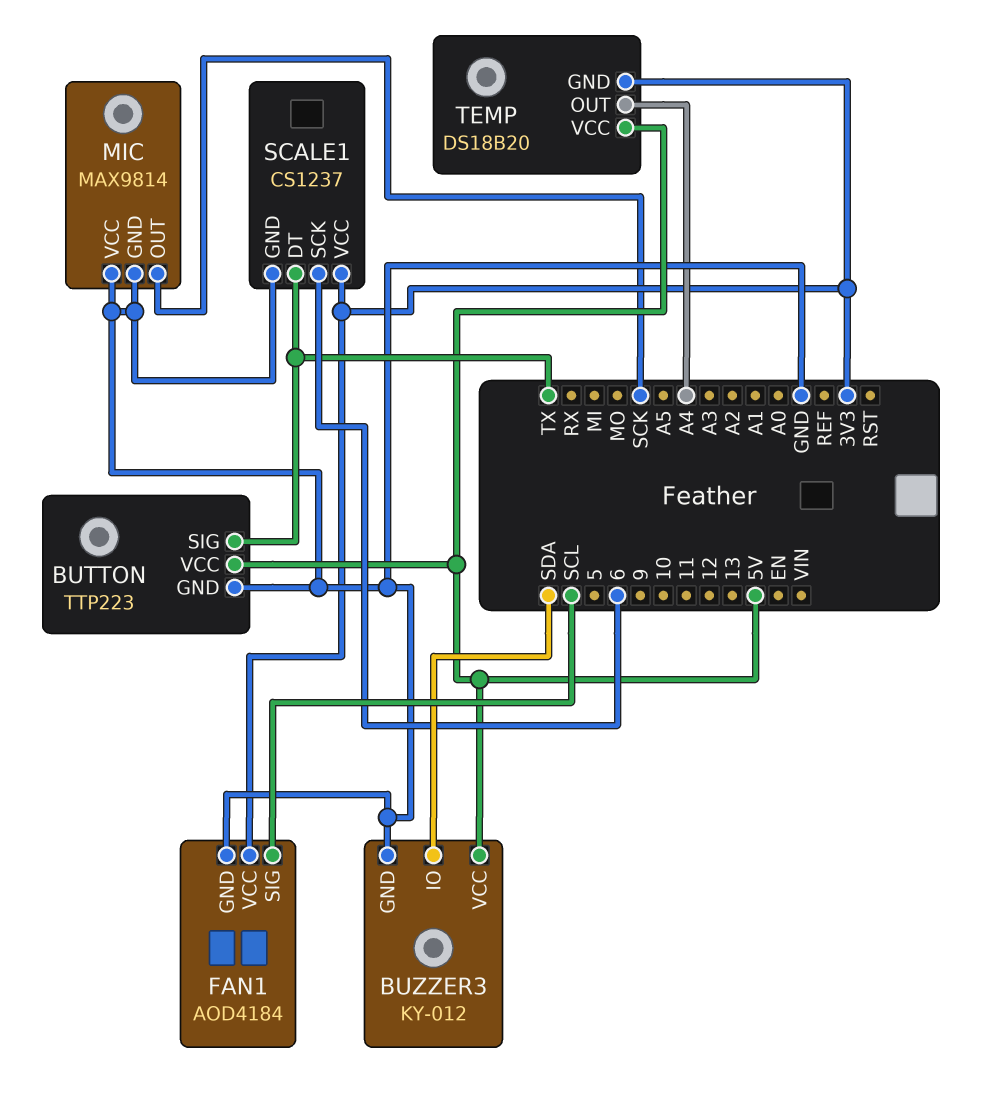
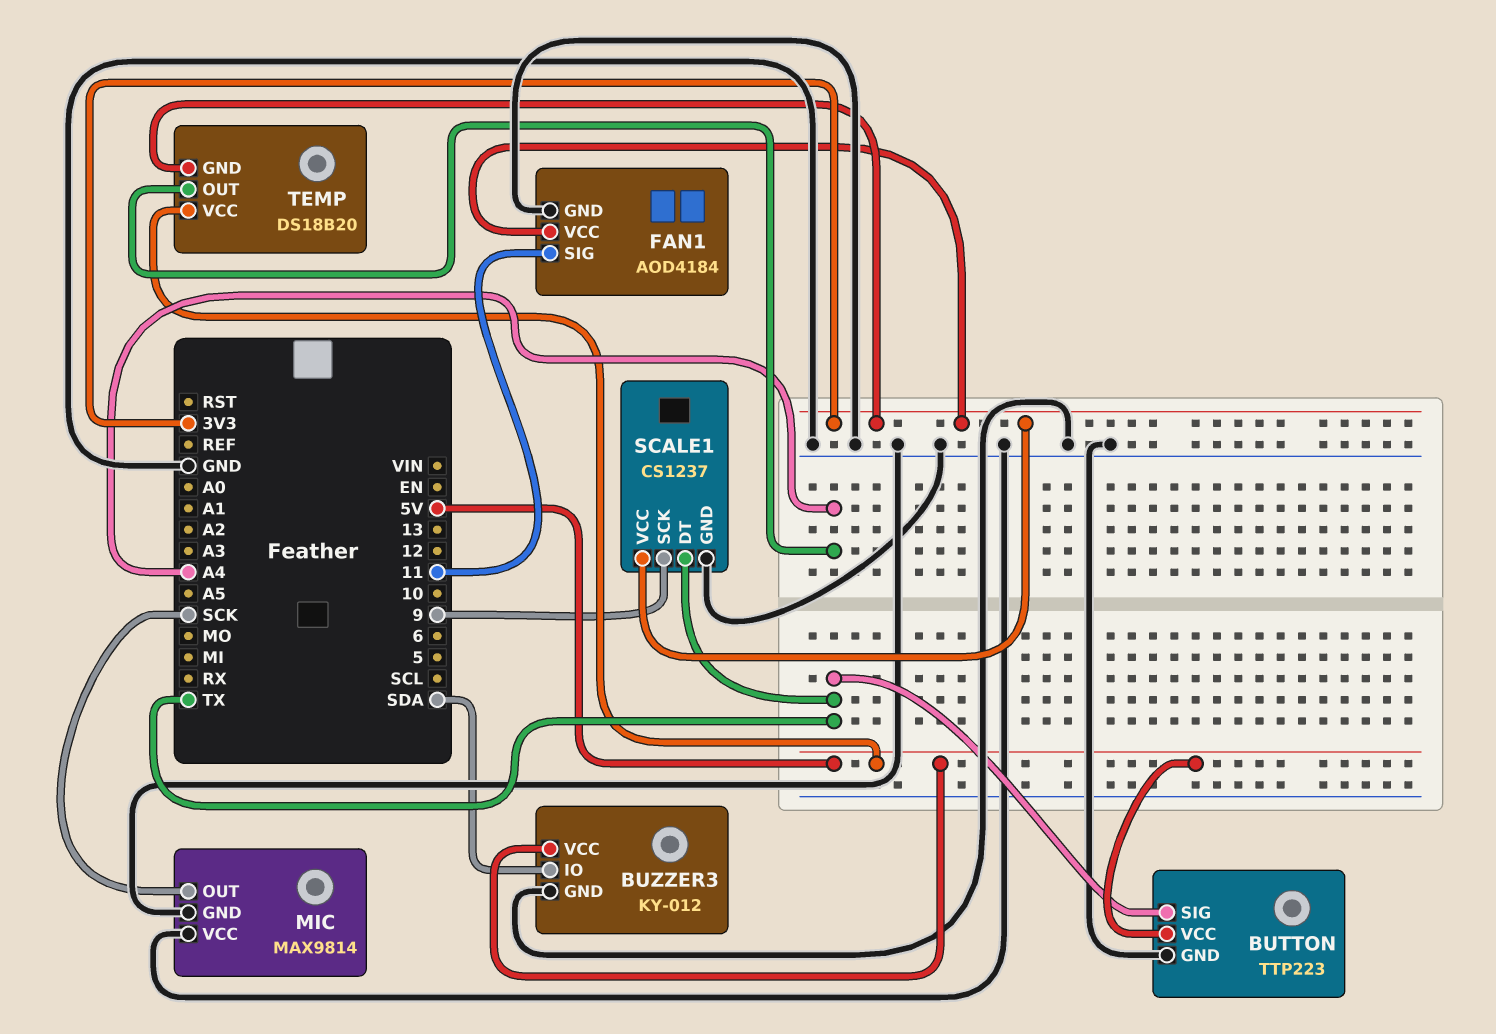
FAN1 pin SIG: SCL -> 11
SCALE1 pin SCK: 6 -> 9

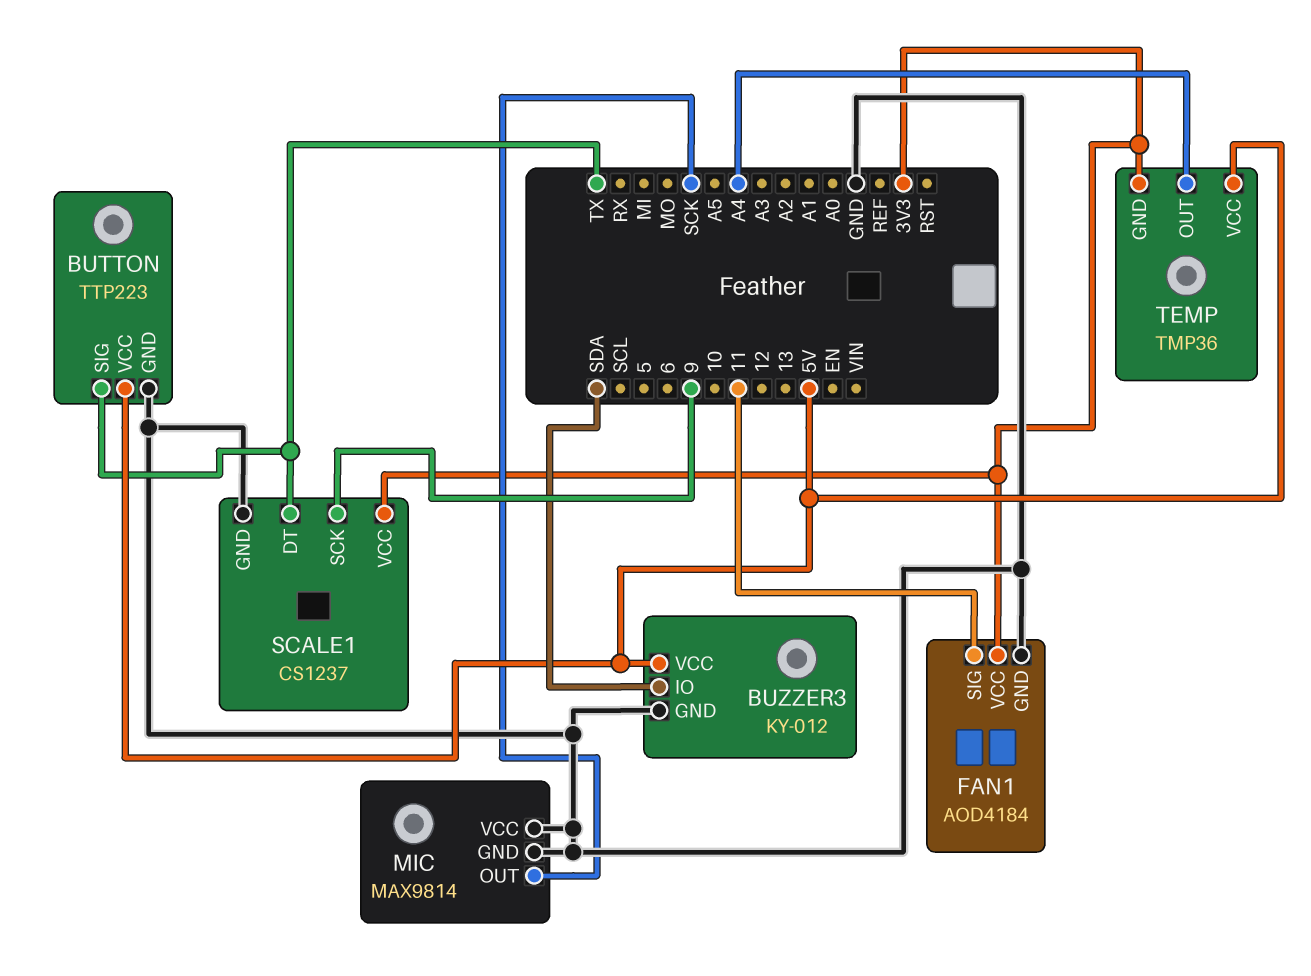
TEMP: DS18B20 -> TMP36

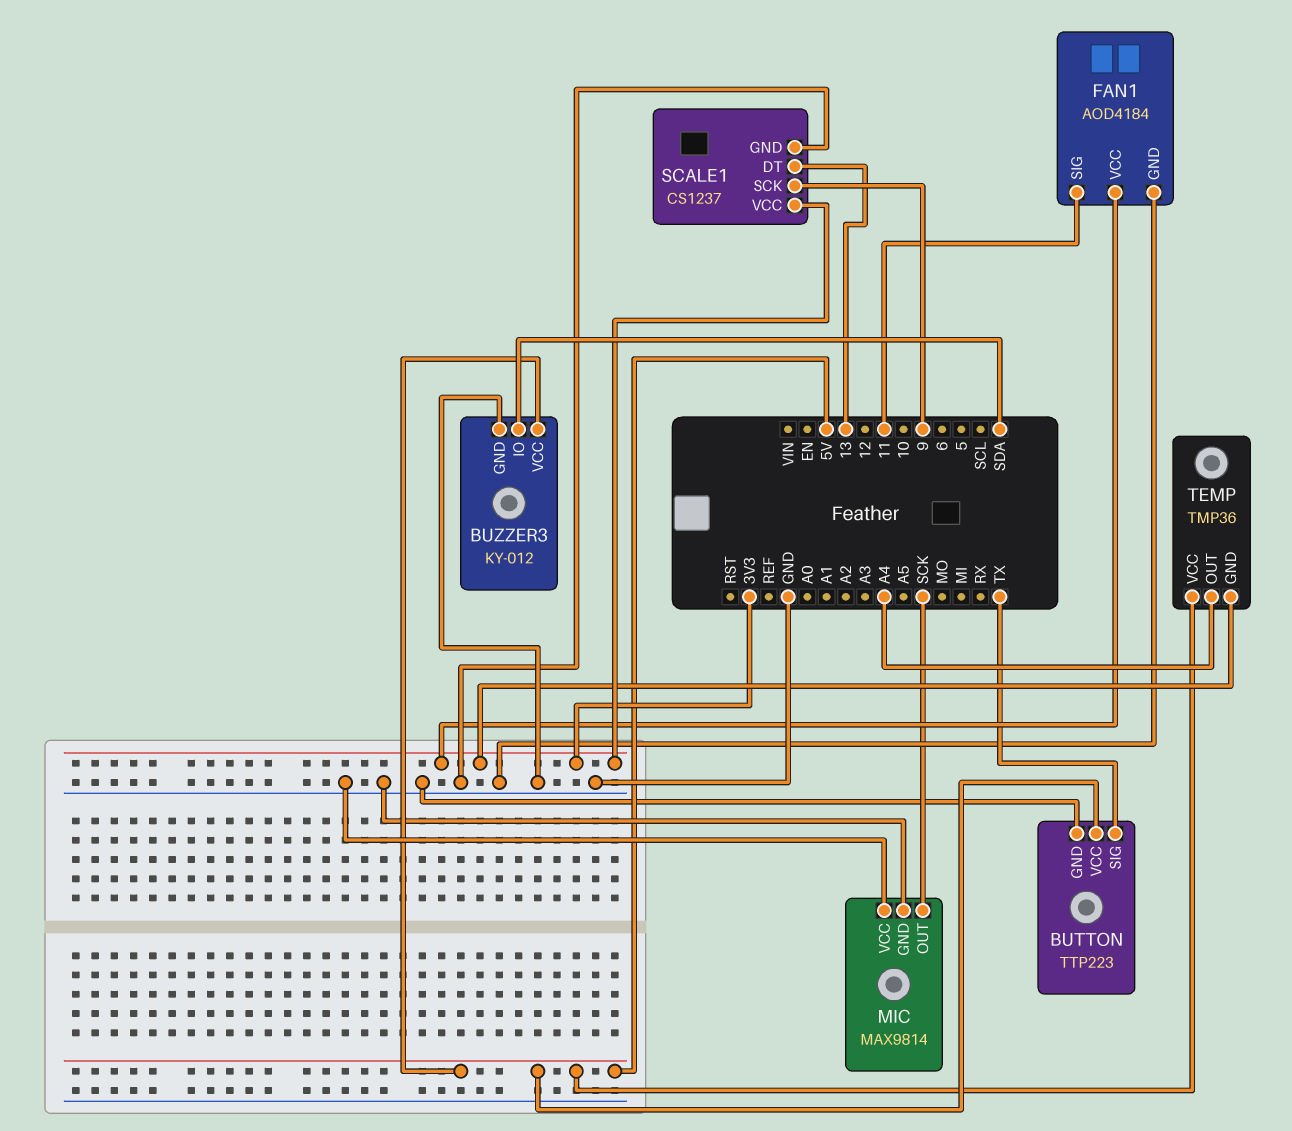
SCALE1 pin DT: TX -> 13

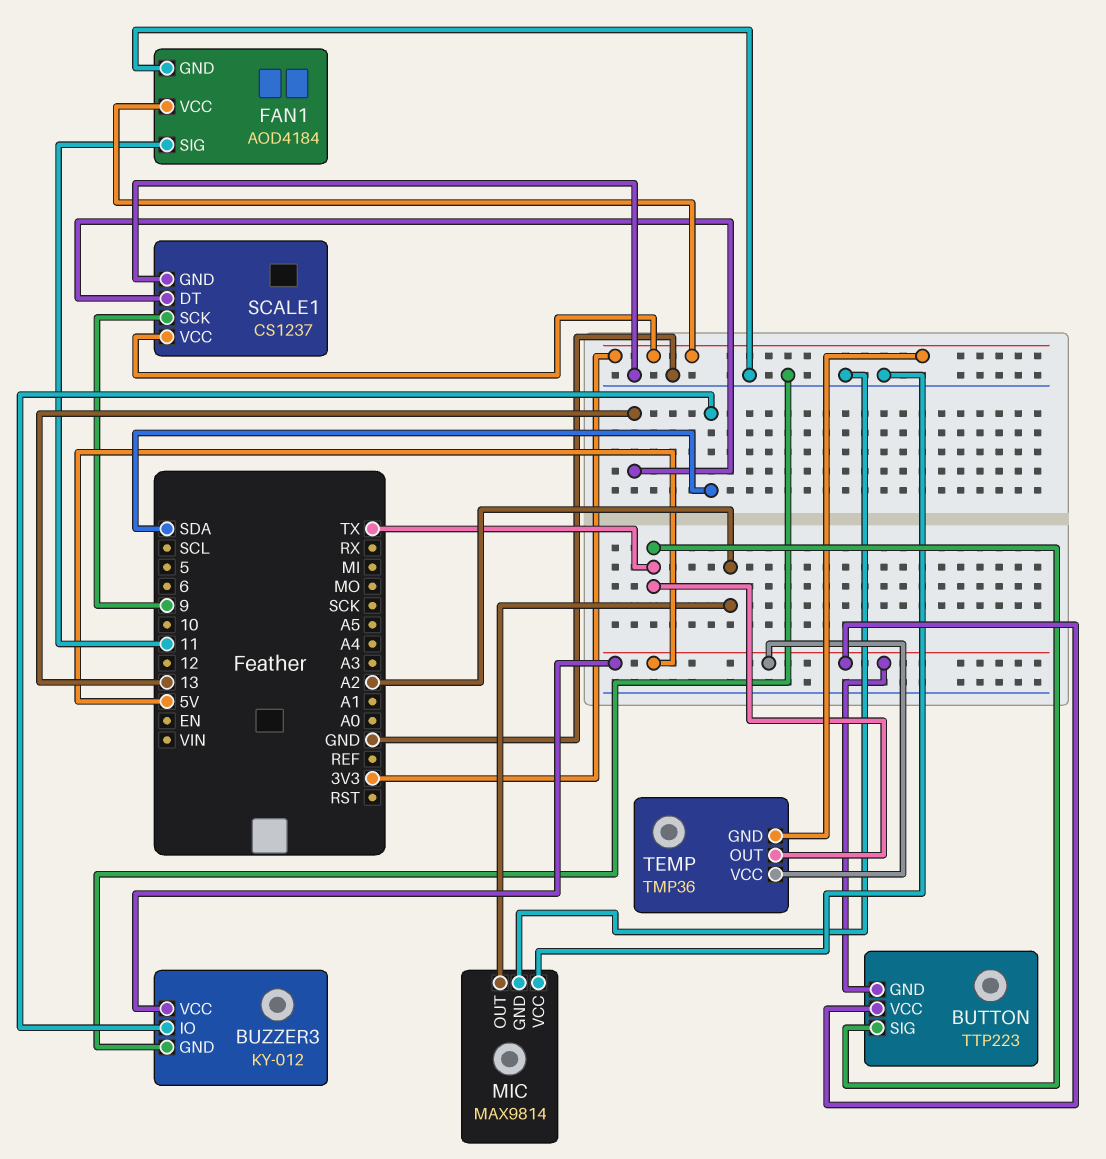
BUTTON pin GND: GND -> 5V
MIC pin OUT: SCK -> A2
TEMP pin OUT: A4 -> TX

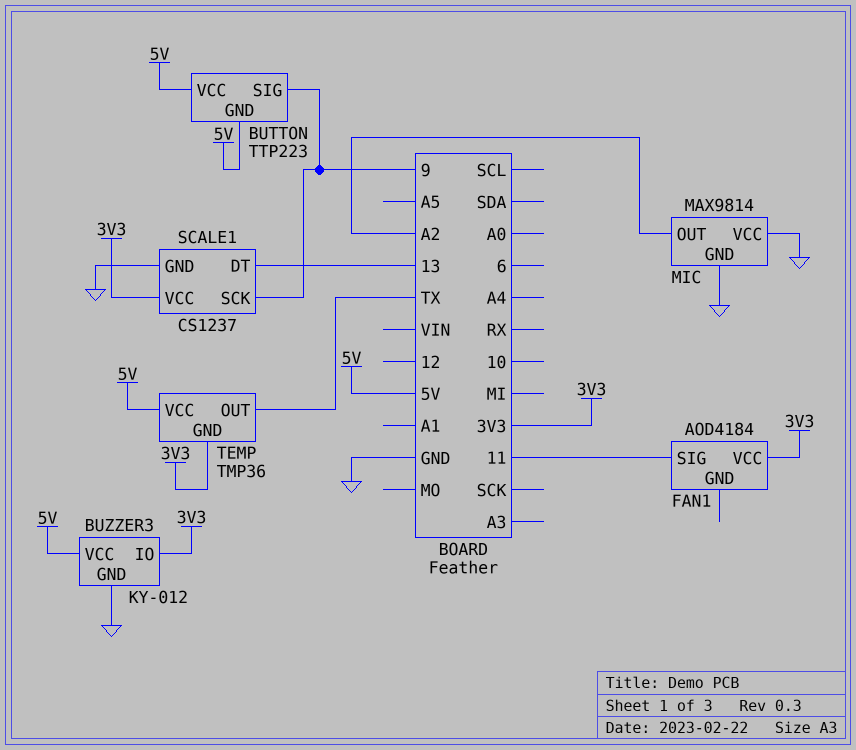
BUTTON pin SIG: TX -> 9
BUZZER3 pin IO: SDA -> 3V3
FAN1 pin GND: GND -> none

